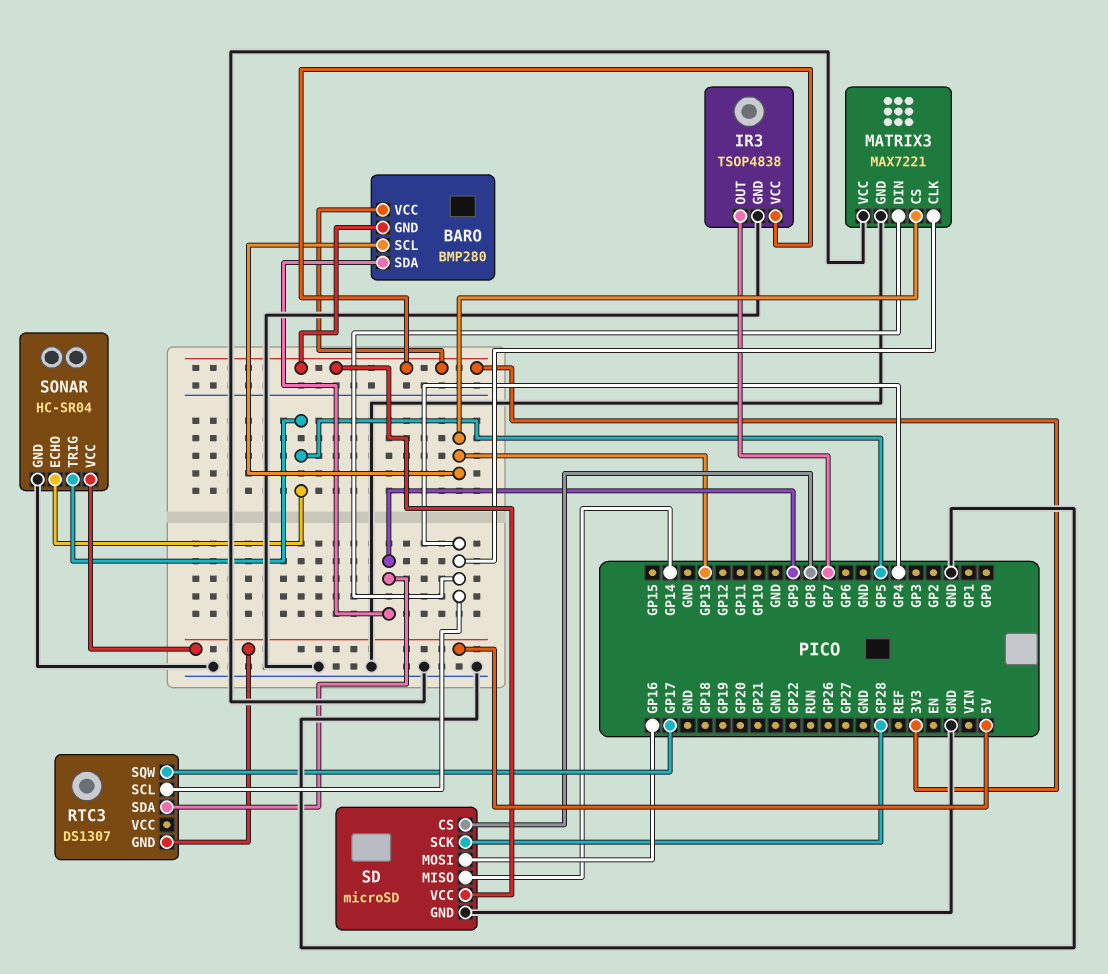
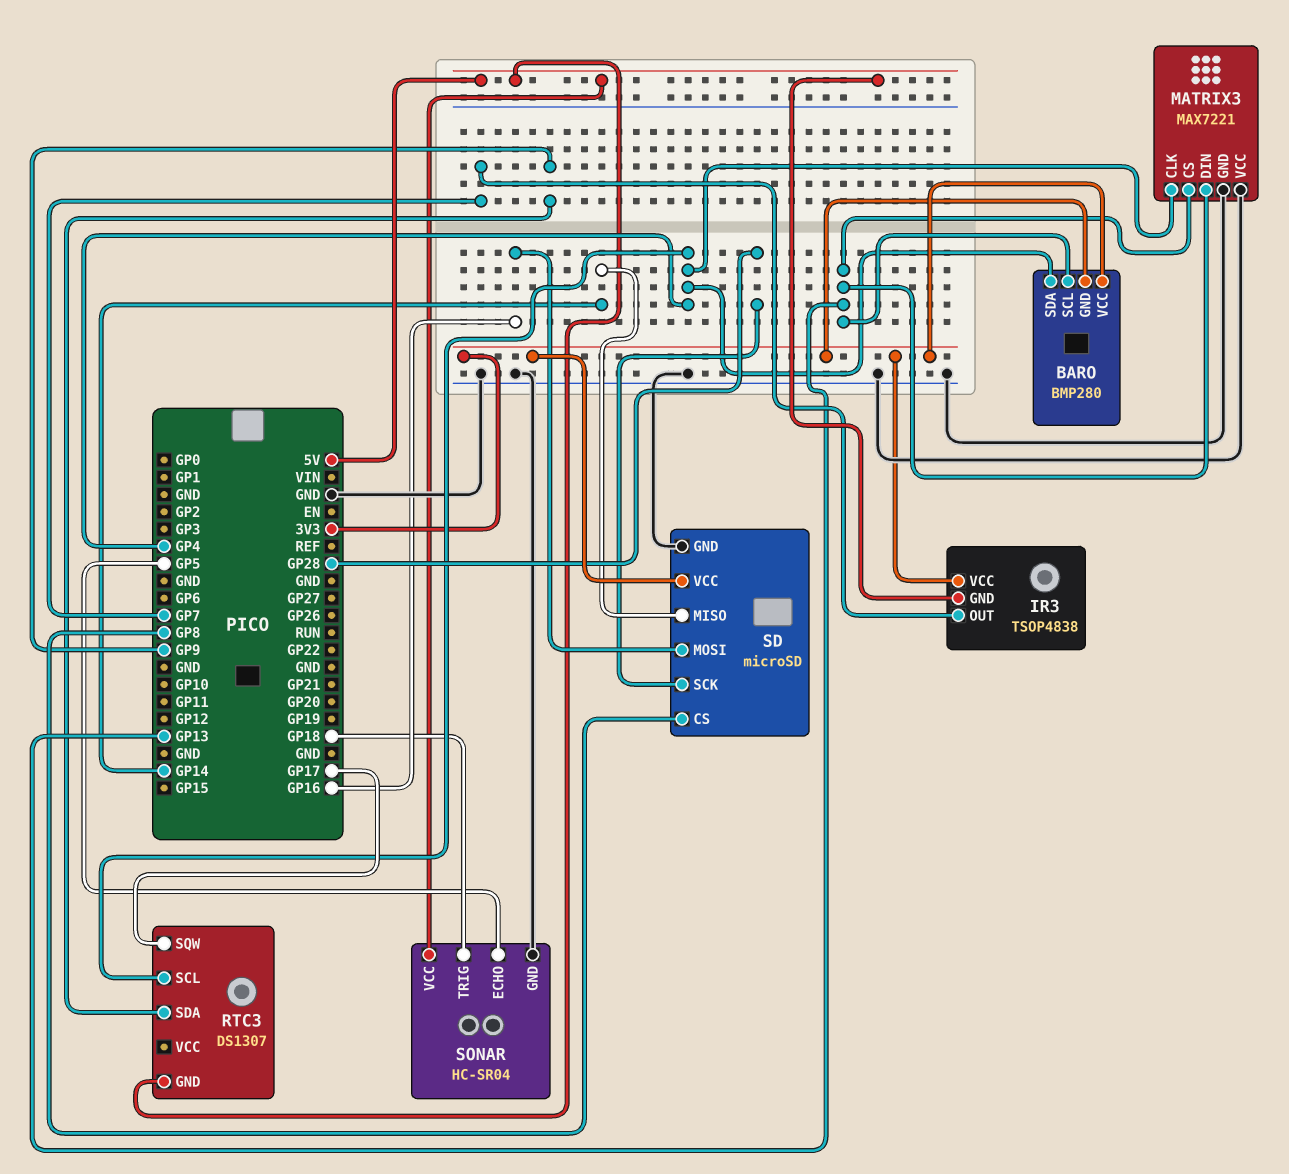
BARO pin SDA: GP9 -> GP4
IR3 pin GND: GND -> 5V
MATRIX3 pin DIN: GP4 -> GP13
SONAR pin TRIG: GP5 -> GP18

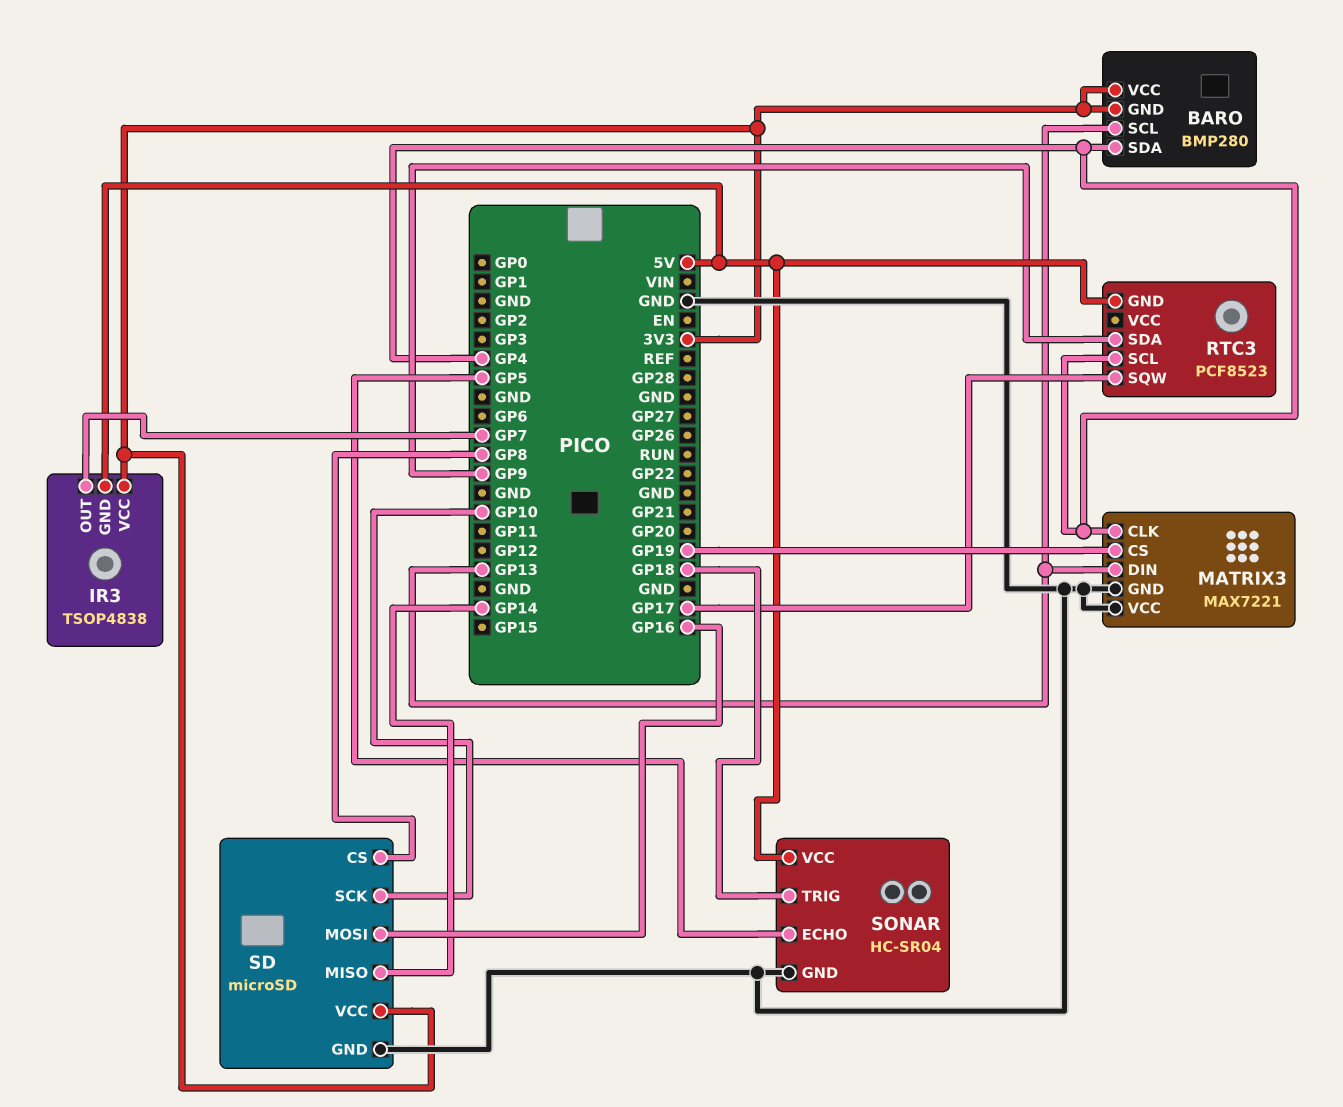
MATRIX3 pin CS: GP13 -> GP19
RTC3: DS1307 -> PCF8523
SD pin SCK: GP28 -> GP10

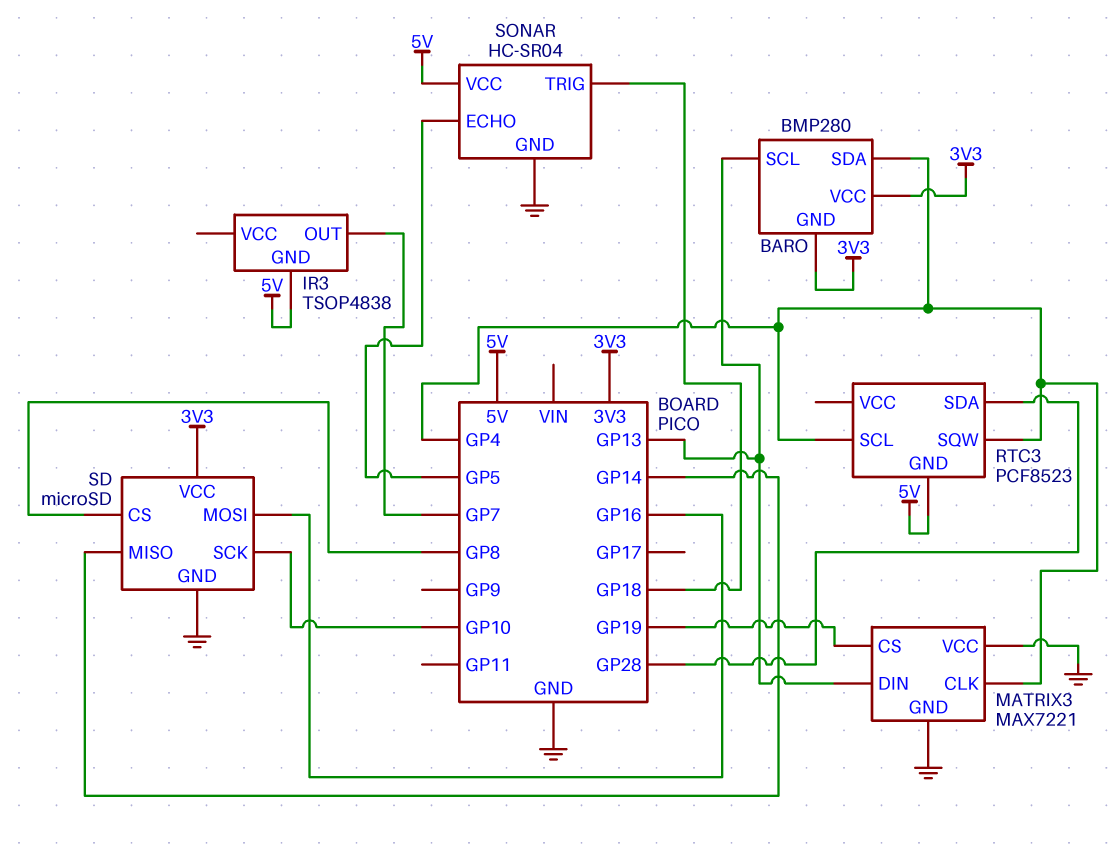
IR3 pin VCC: 3V3 -> none
RTC3 pin SDA: GP9 -> GP28
RTC3 pin SQW: GP17 -> GP4

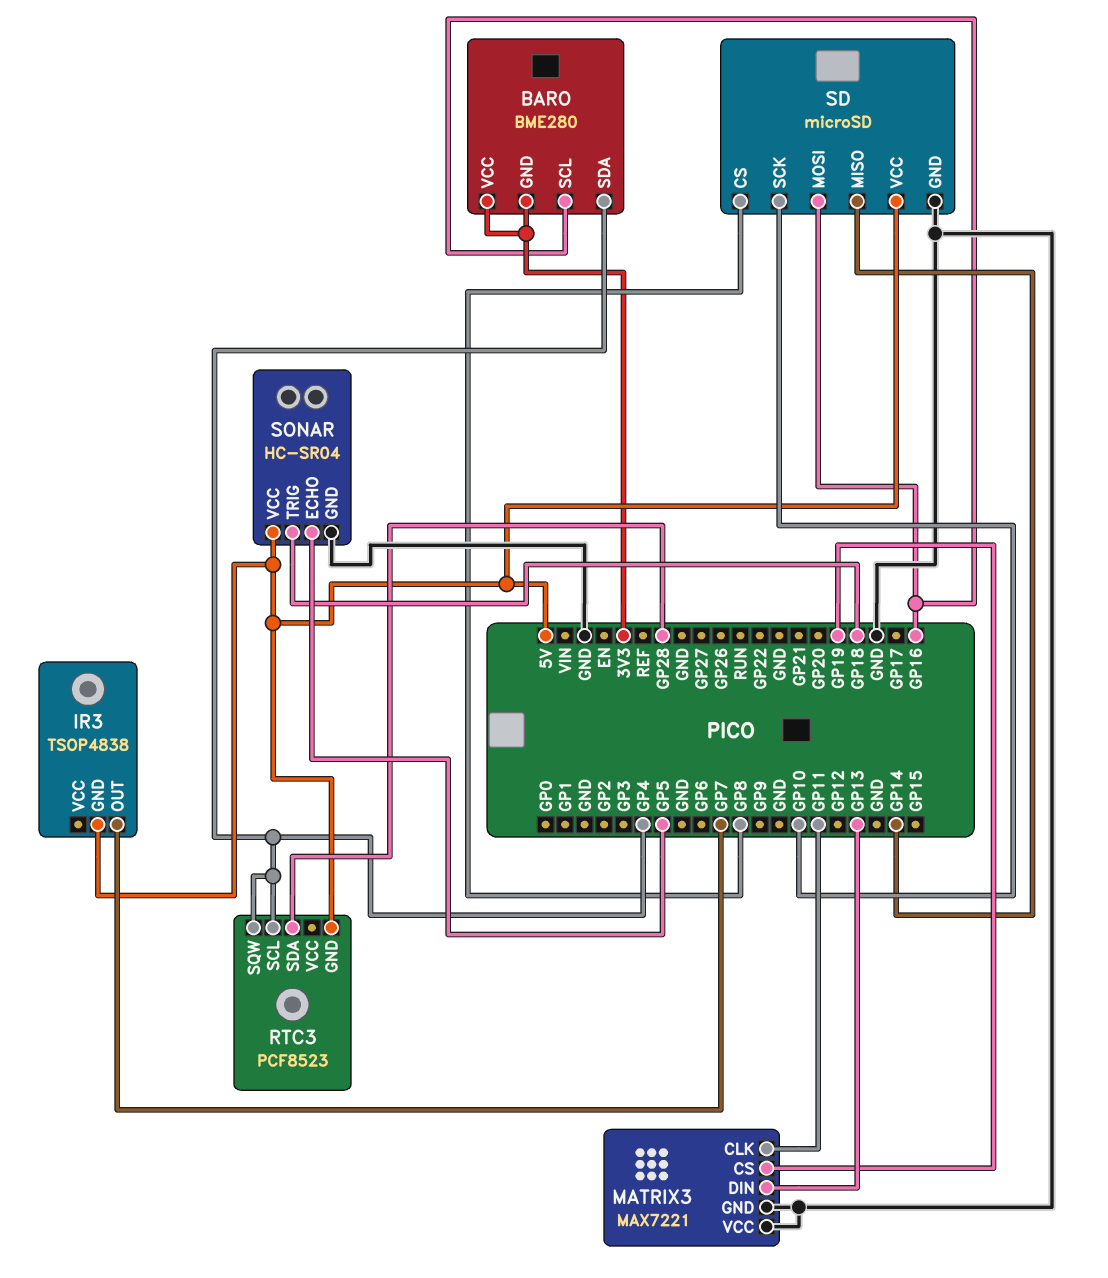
BARO: BMP280 -> BME280
BARO pin SCL: GP13 -> GP16
MATRIX3 pin CLK: GP4 -> GP11
SD pin VCC: 3V3 -> 5V

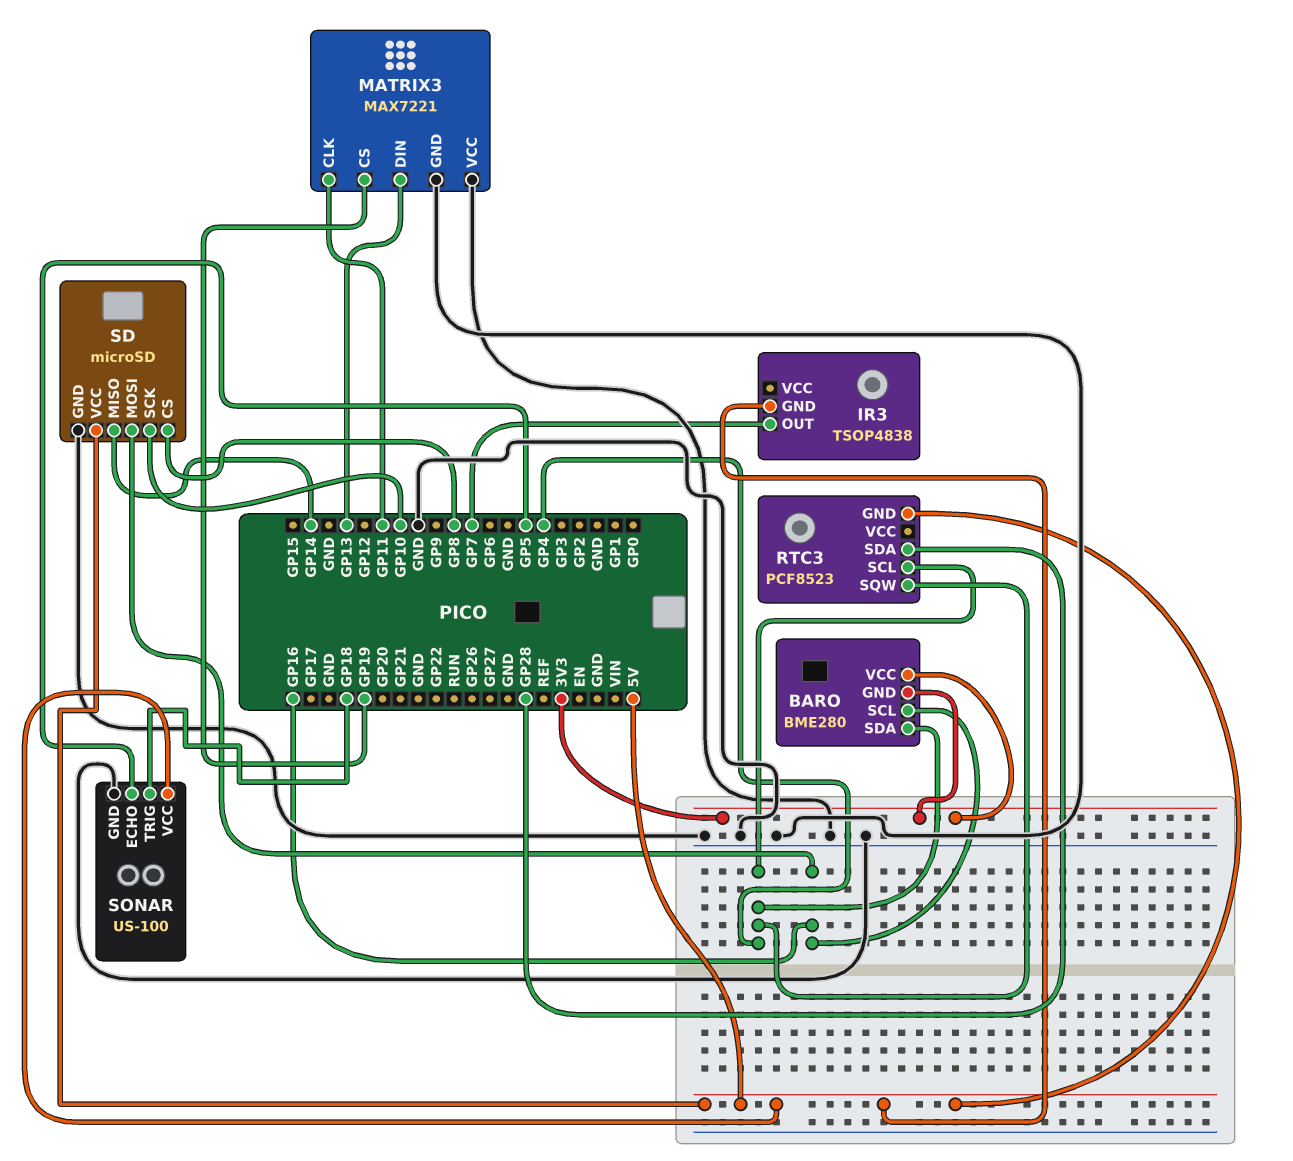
SONAR: HC-SR04 -> US-100

